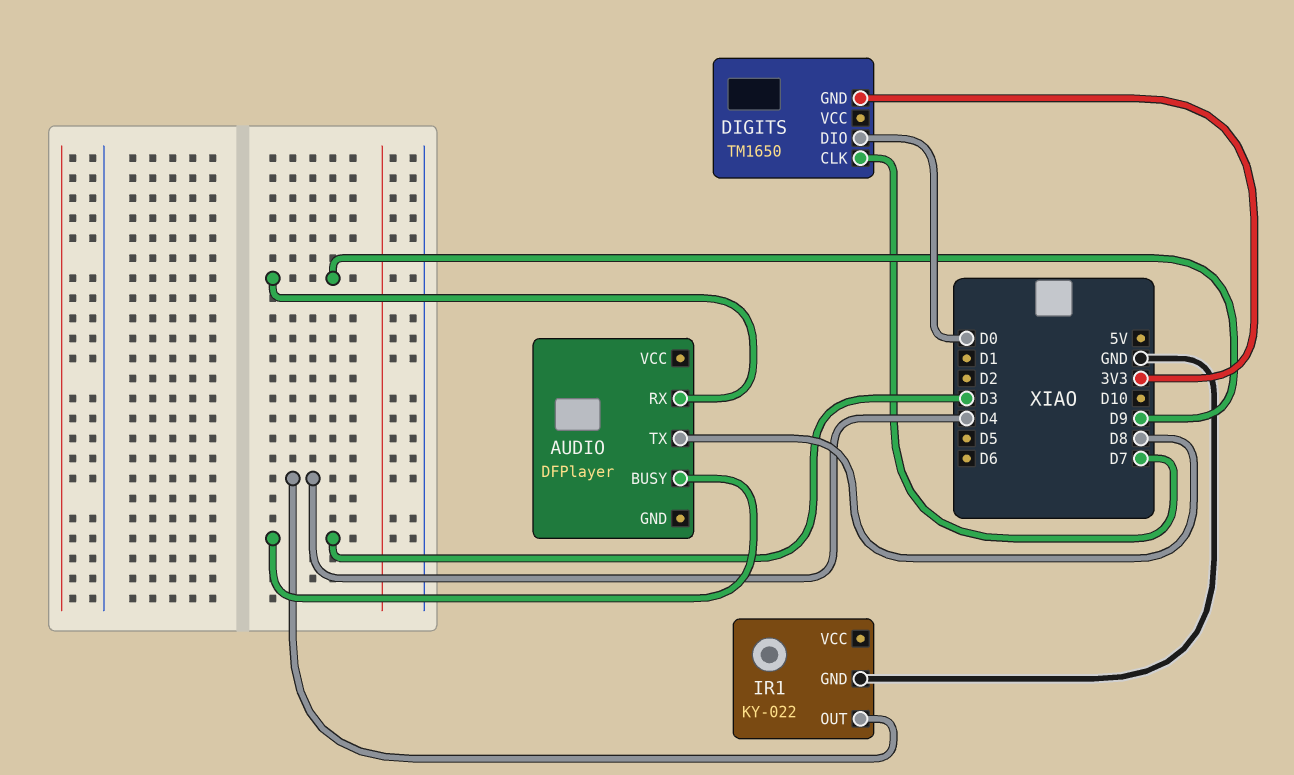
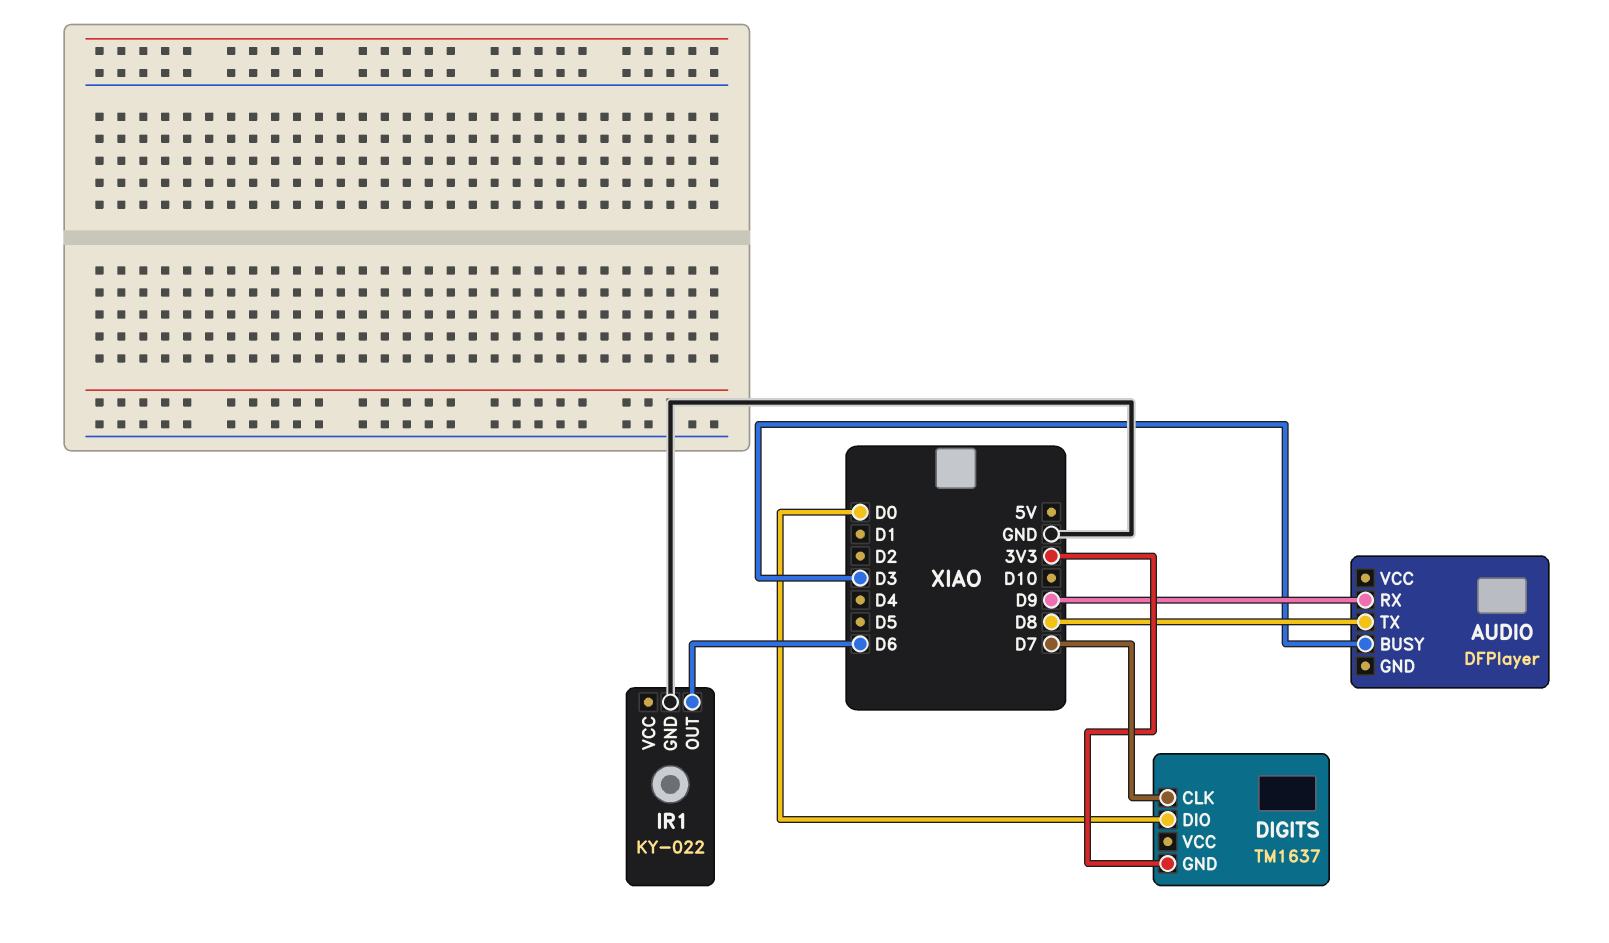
DIGITS: TM1650 -> TM1637
IR1 pin OUT: D4 -> D6

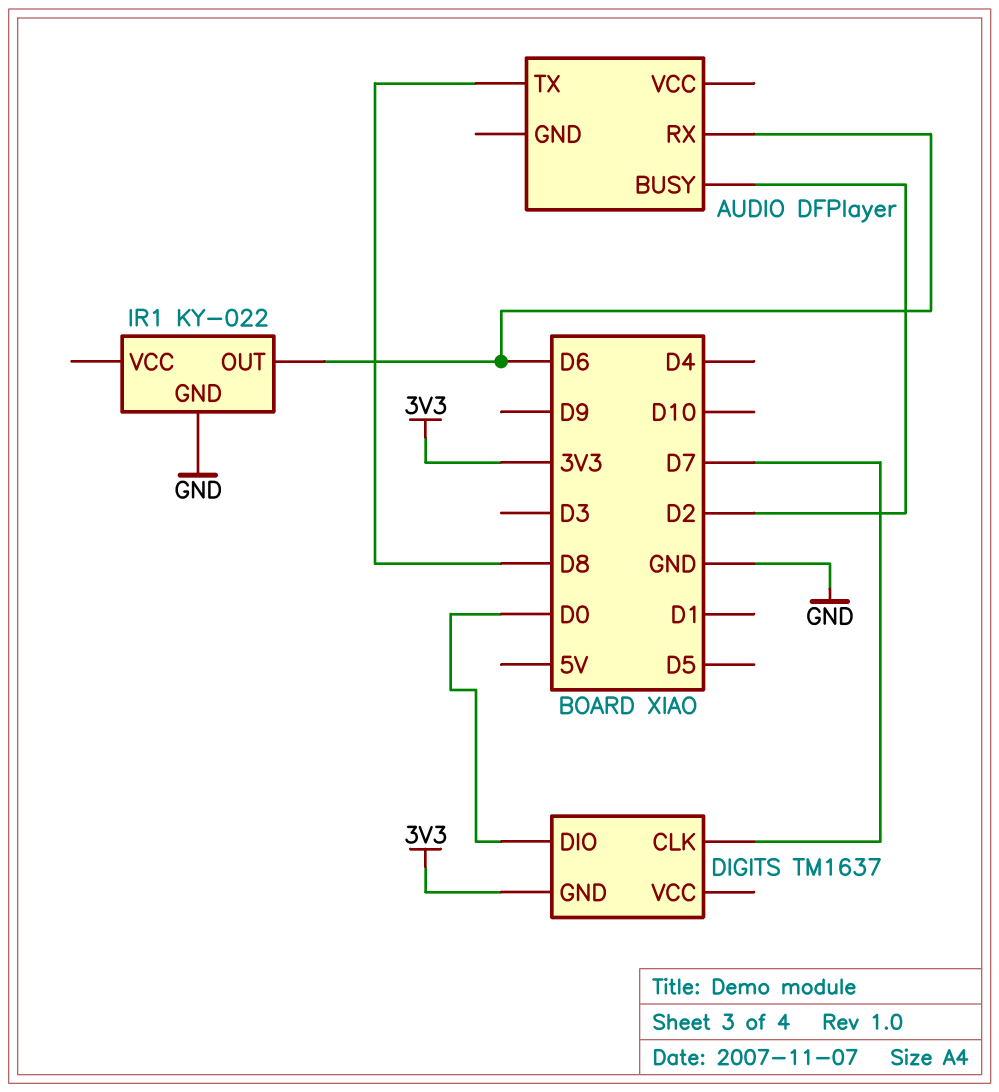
AUDIO pin BUSY: D3 -> D2
AUDIO pin RX: D9 -> D6

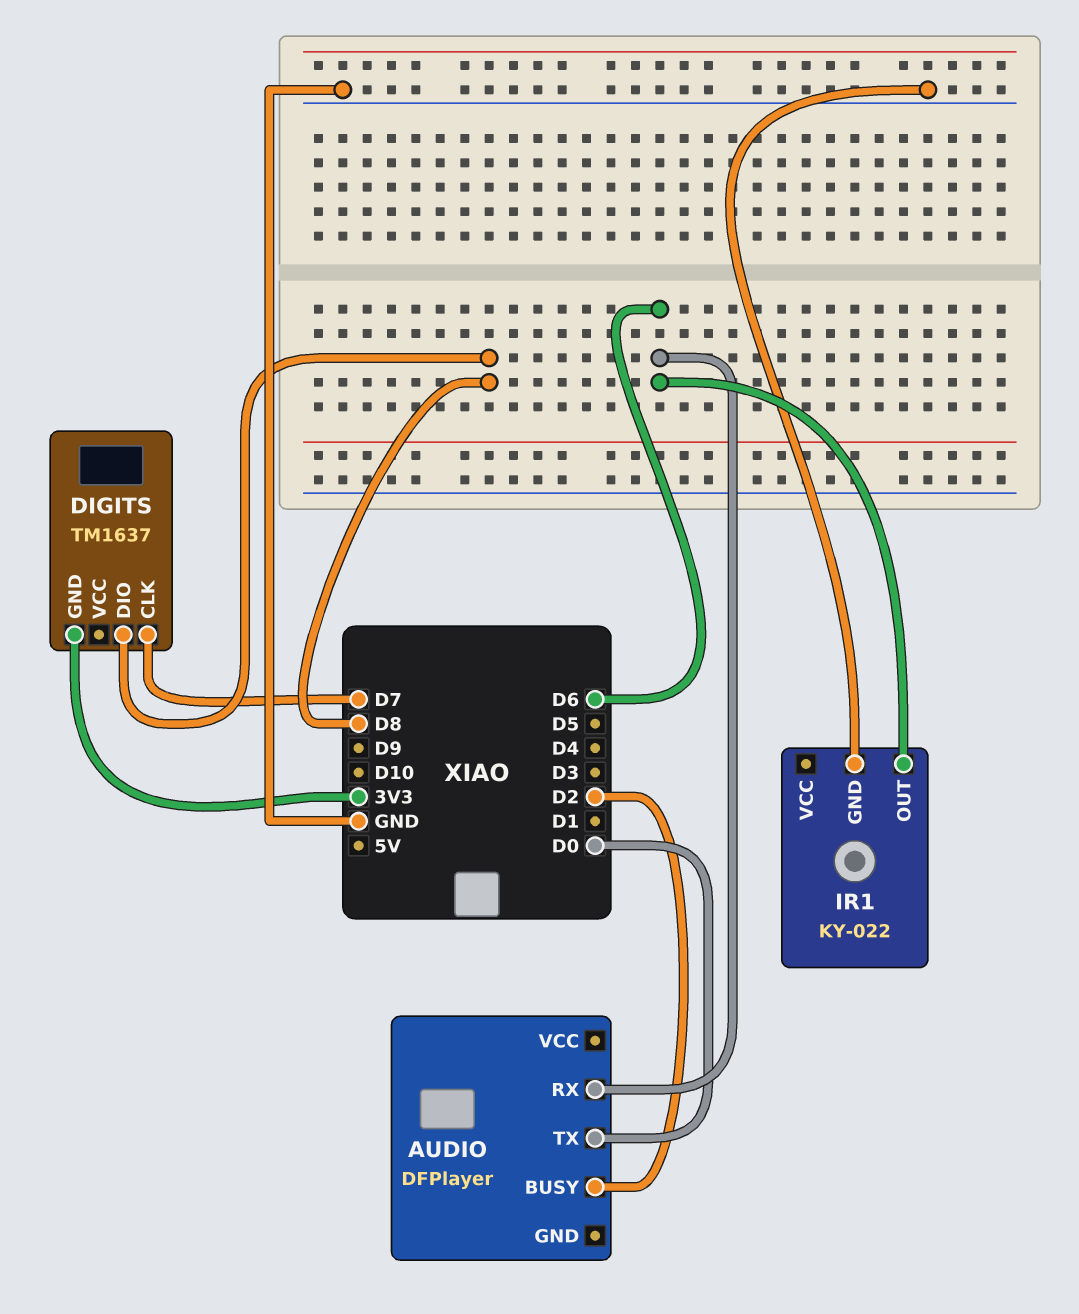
AUDIO pin TX: D8 -> D0
DIGITS pin DIO: D0 -> D8

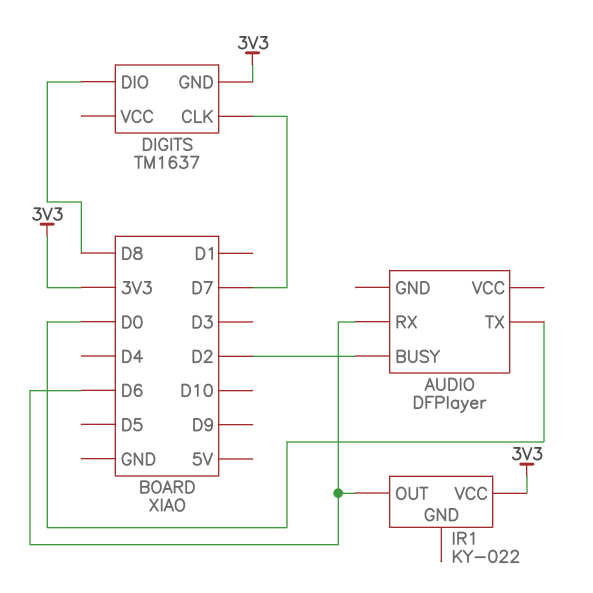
IR1 pin GND: GND -> none
IR1 pin VCC: none -> 3V3

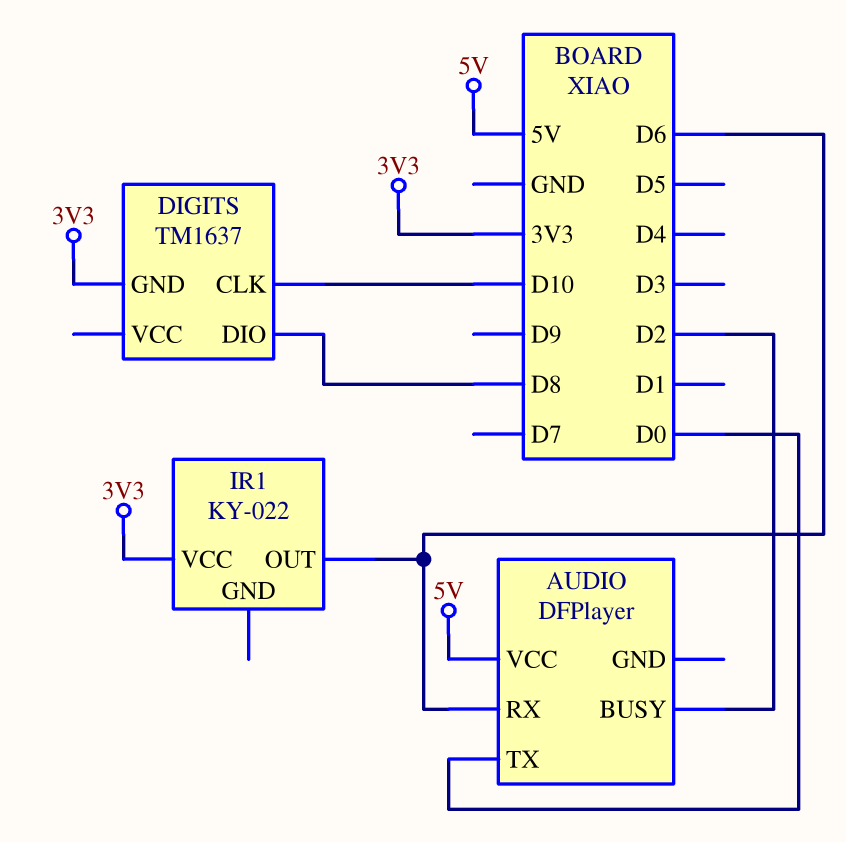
AUDIO pin VCC: none -> 5V
DIGITS pin CLK: D7 -> D10

